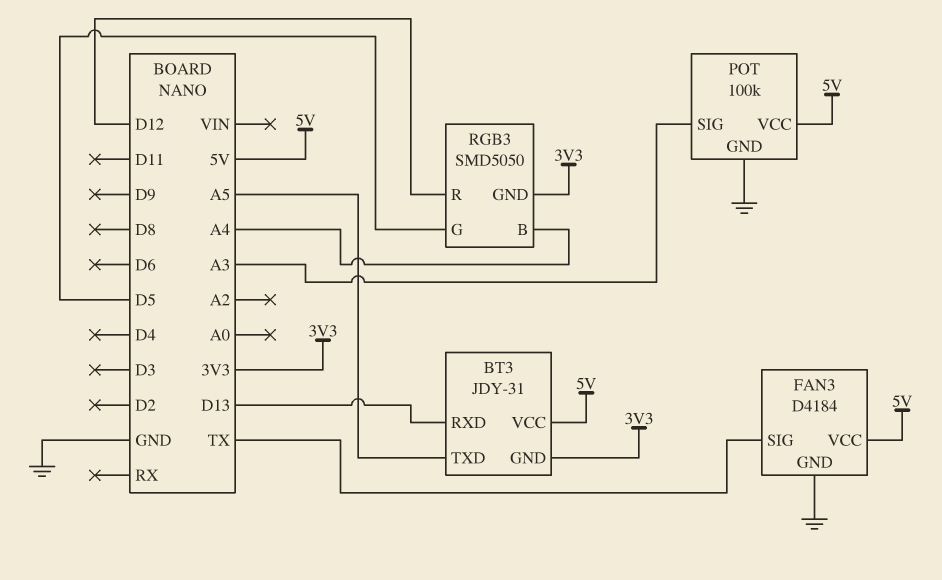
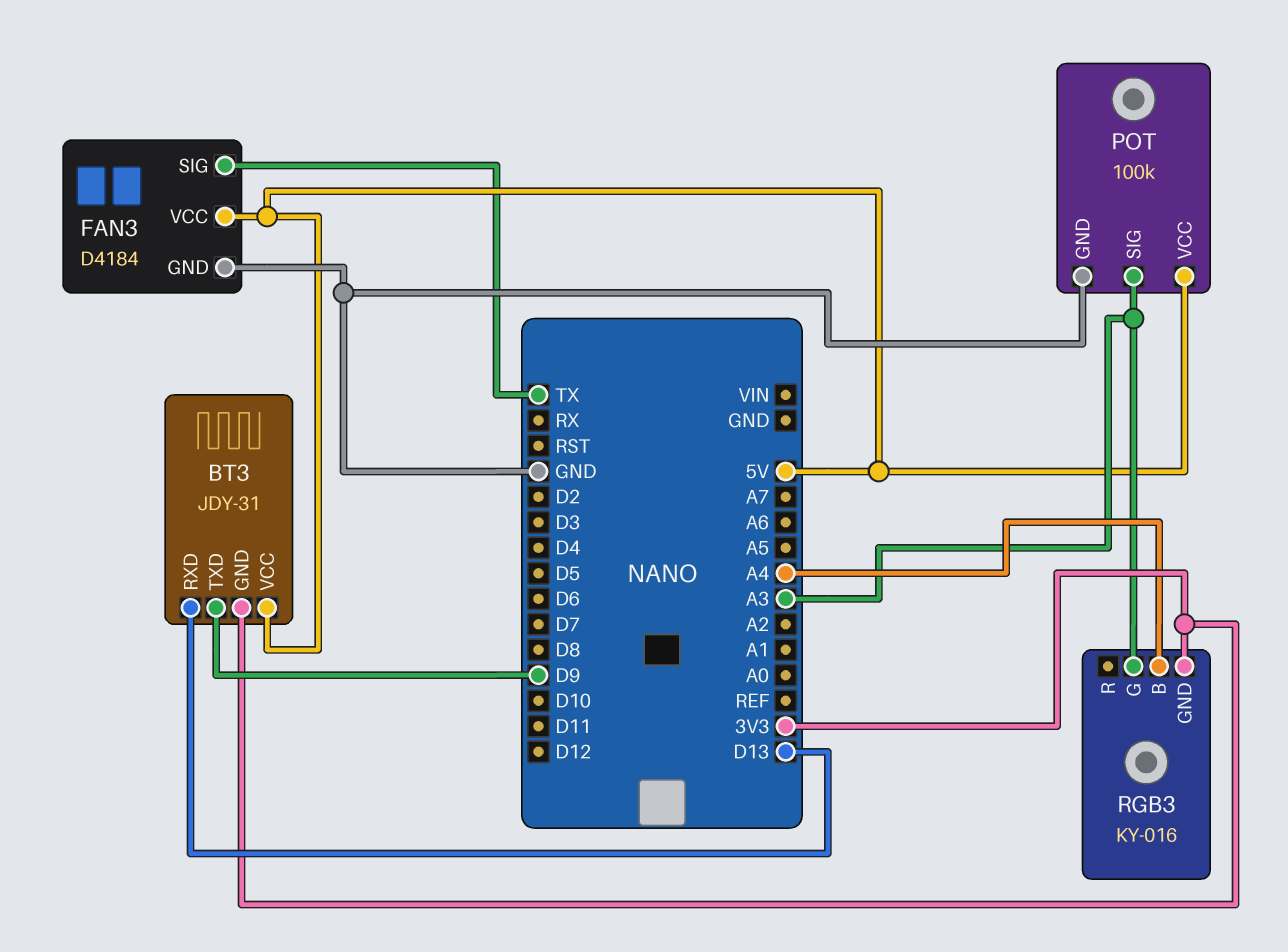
BT3 pin TXD: A5 -> D9
RGB3: SMD5050 -> KY-016
RGB3 pin G: D5 -> A3
RGB3 pin R: D12 -> none

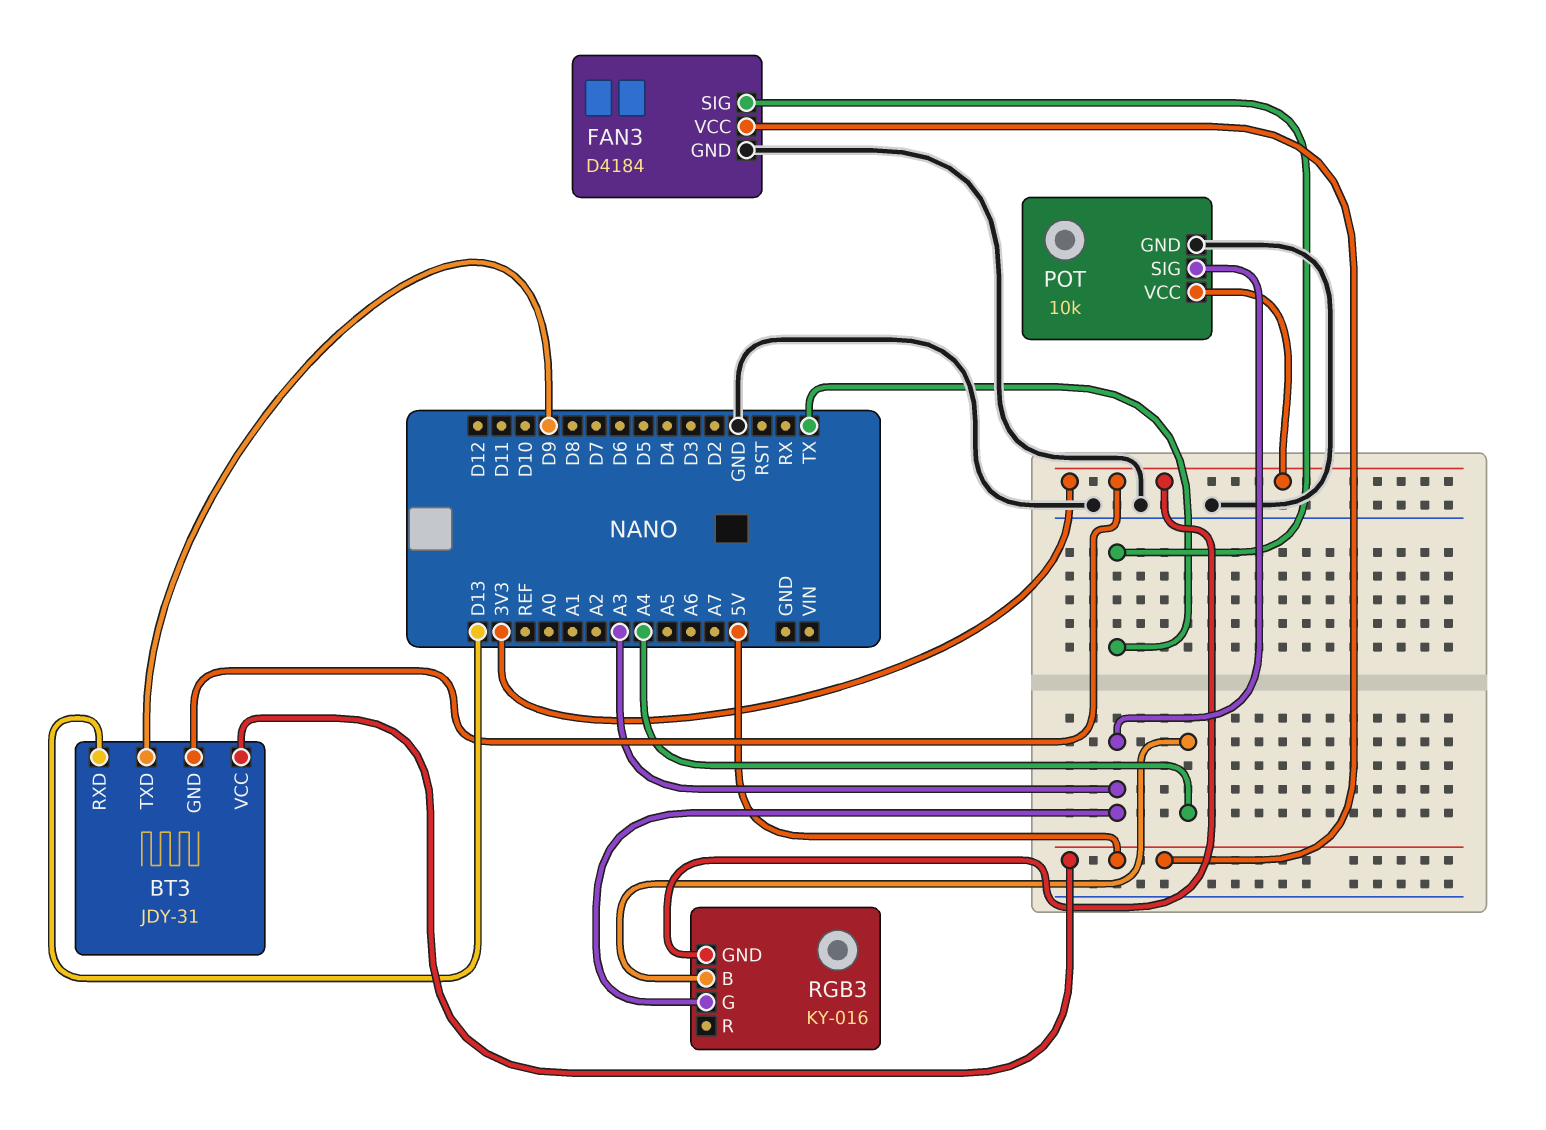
POT: 100k -> 10k
POT pin VCC: 5V -> 3V3

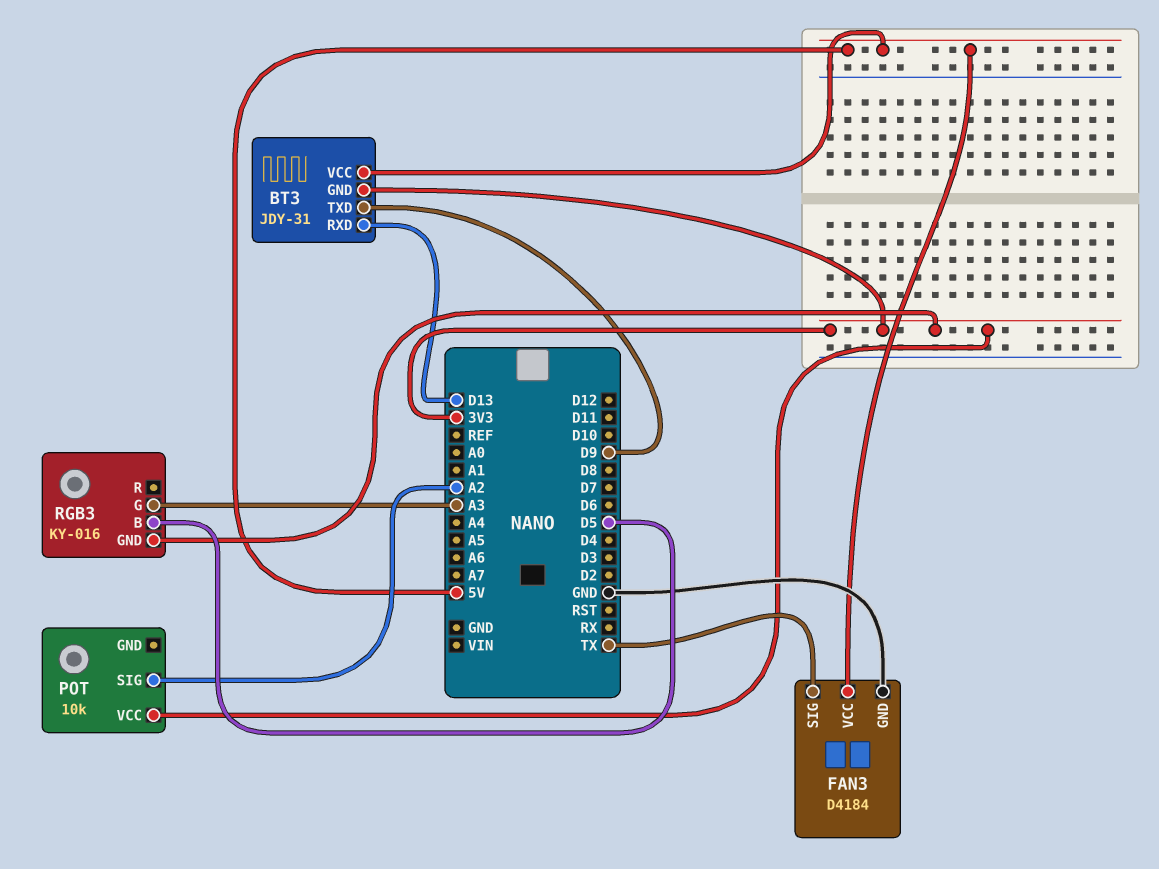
POT pin GND: GND -> none
POT pin SIG: A3 -> A2
RGB3 pin B: A4 -> D5

